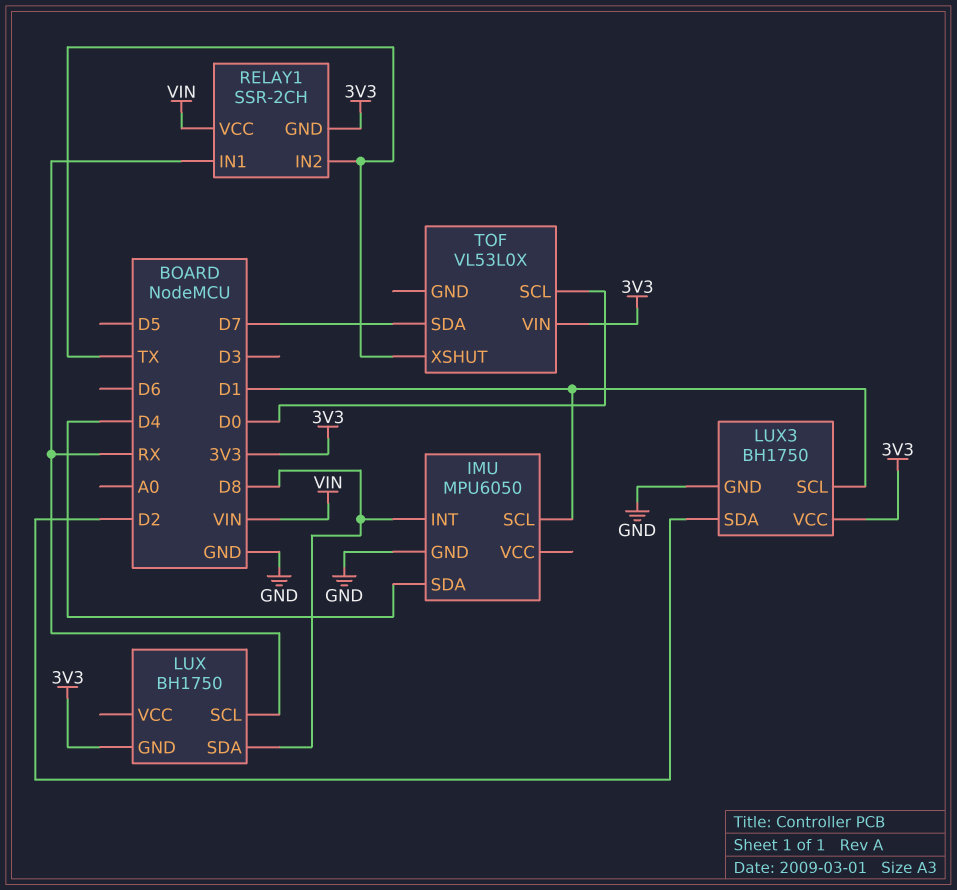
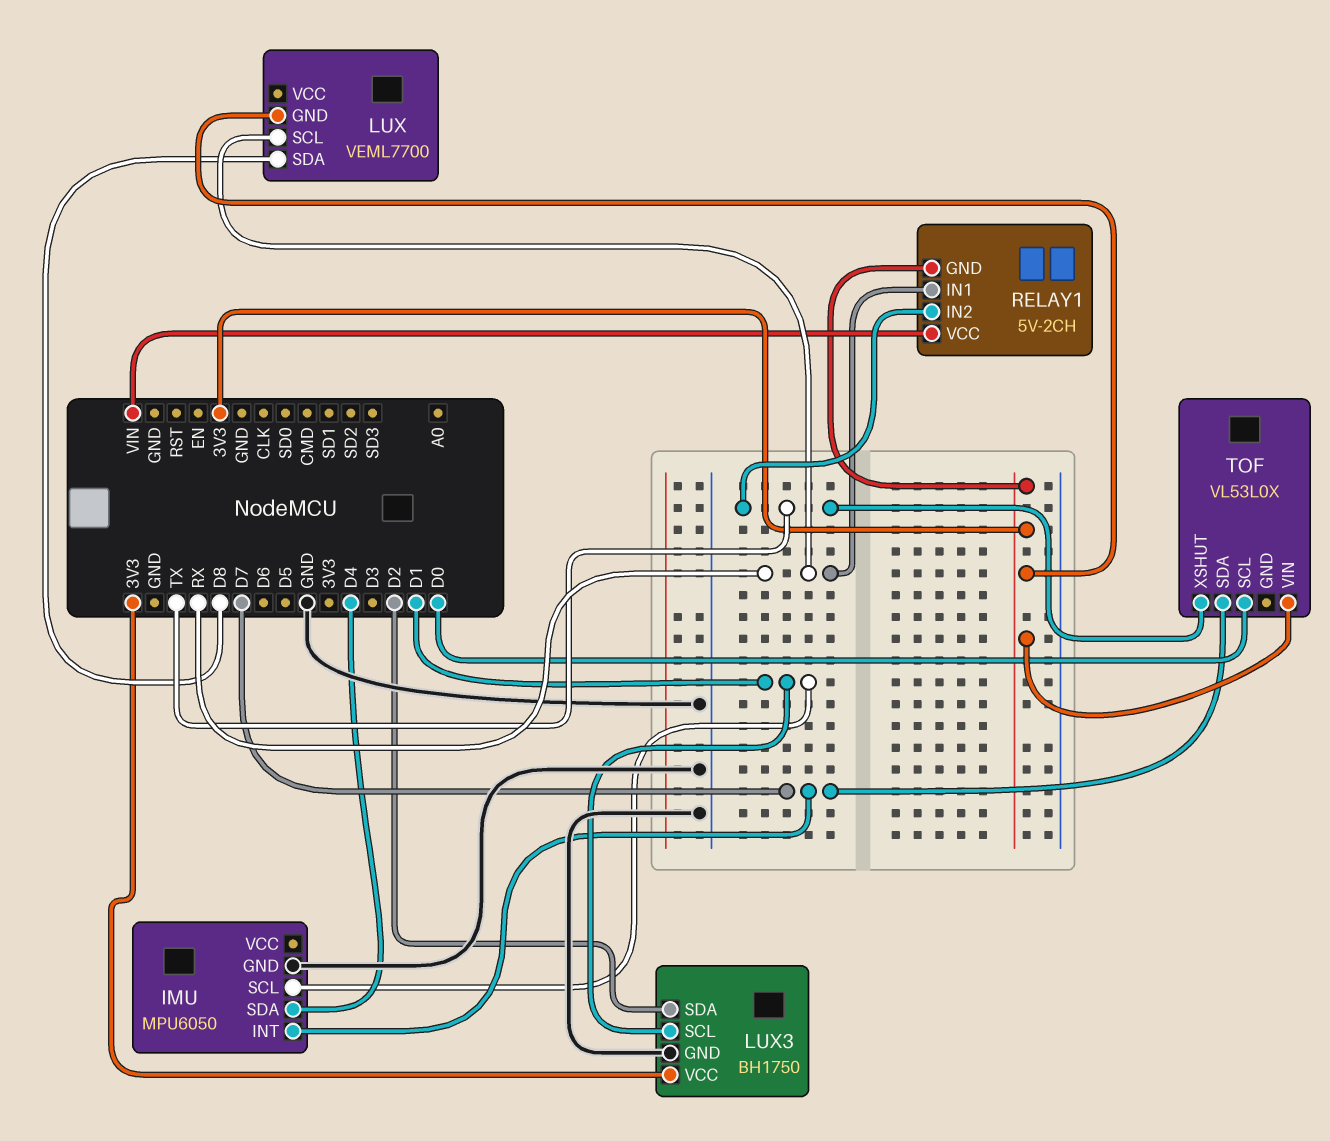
IMU pin INT: D8 -> D7
LUX: BH1750 -> VEML7700
RELAY1: SSR-2CH -> 5V-2CH

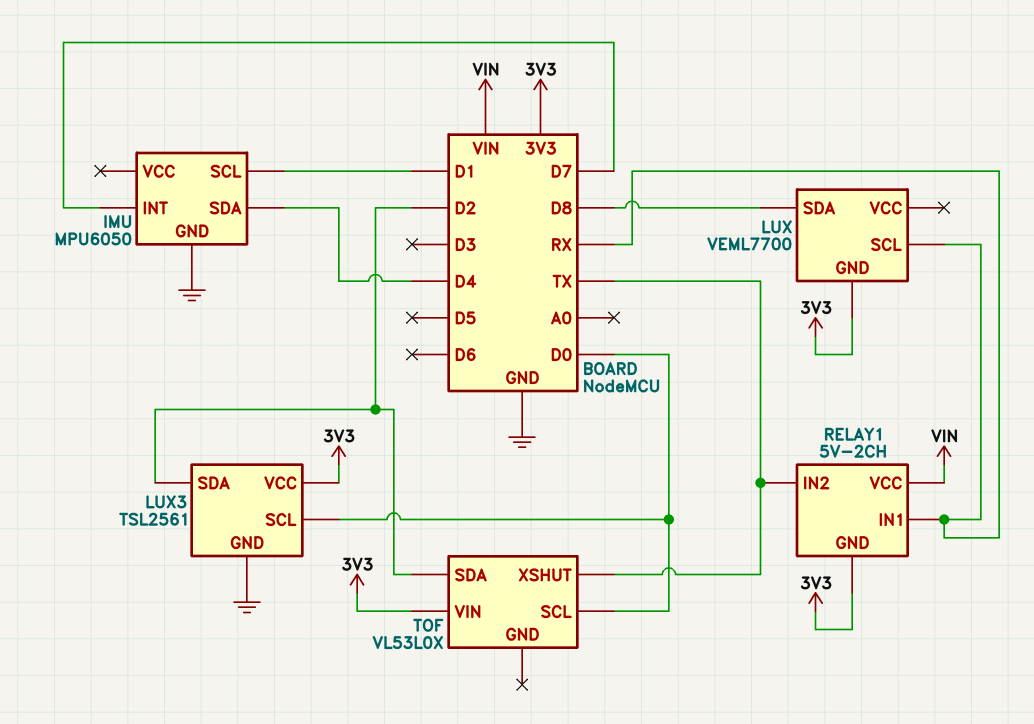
LUX3: BH1750 -> TSL2561
LUX3 pin SCL: D1 -> D0
TOF pin SDA: D7 -> D2

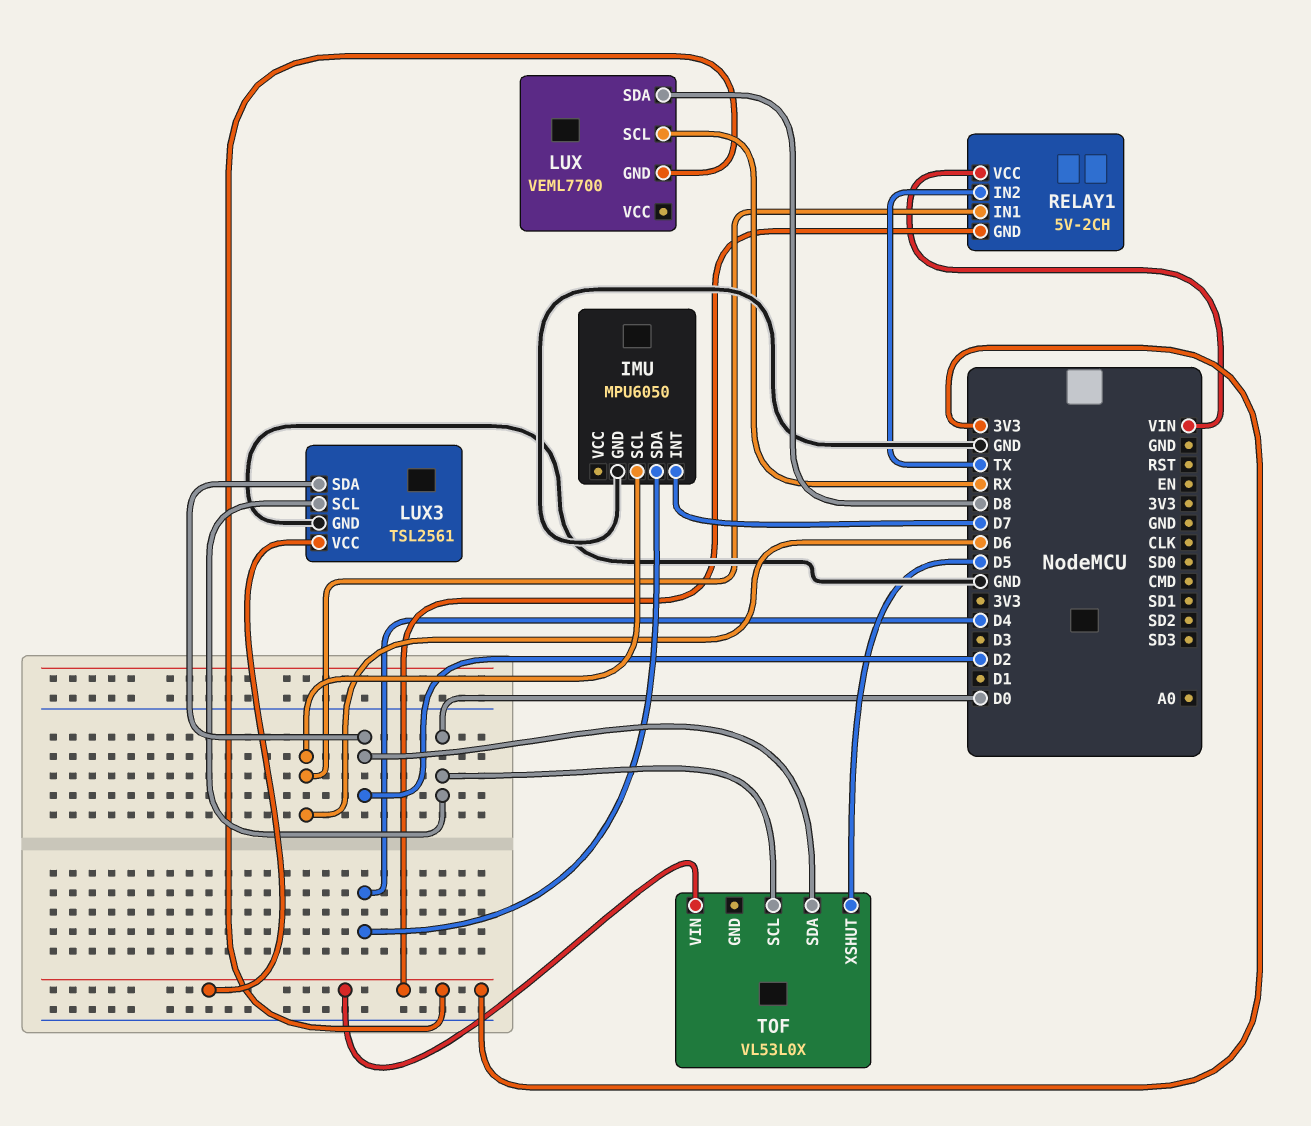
IMU pin SCL: D1 -> D6
RELAY1 pin IN1: RX -> D6
TOF pin XSHUT: TX -> D5

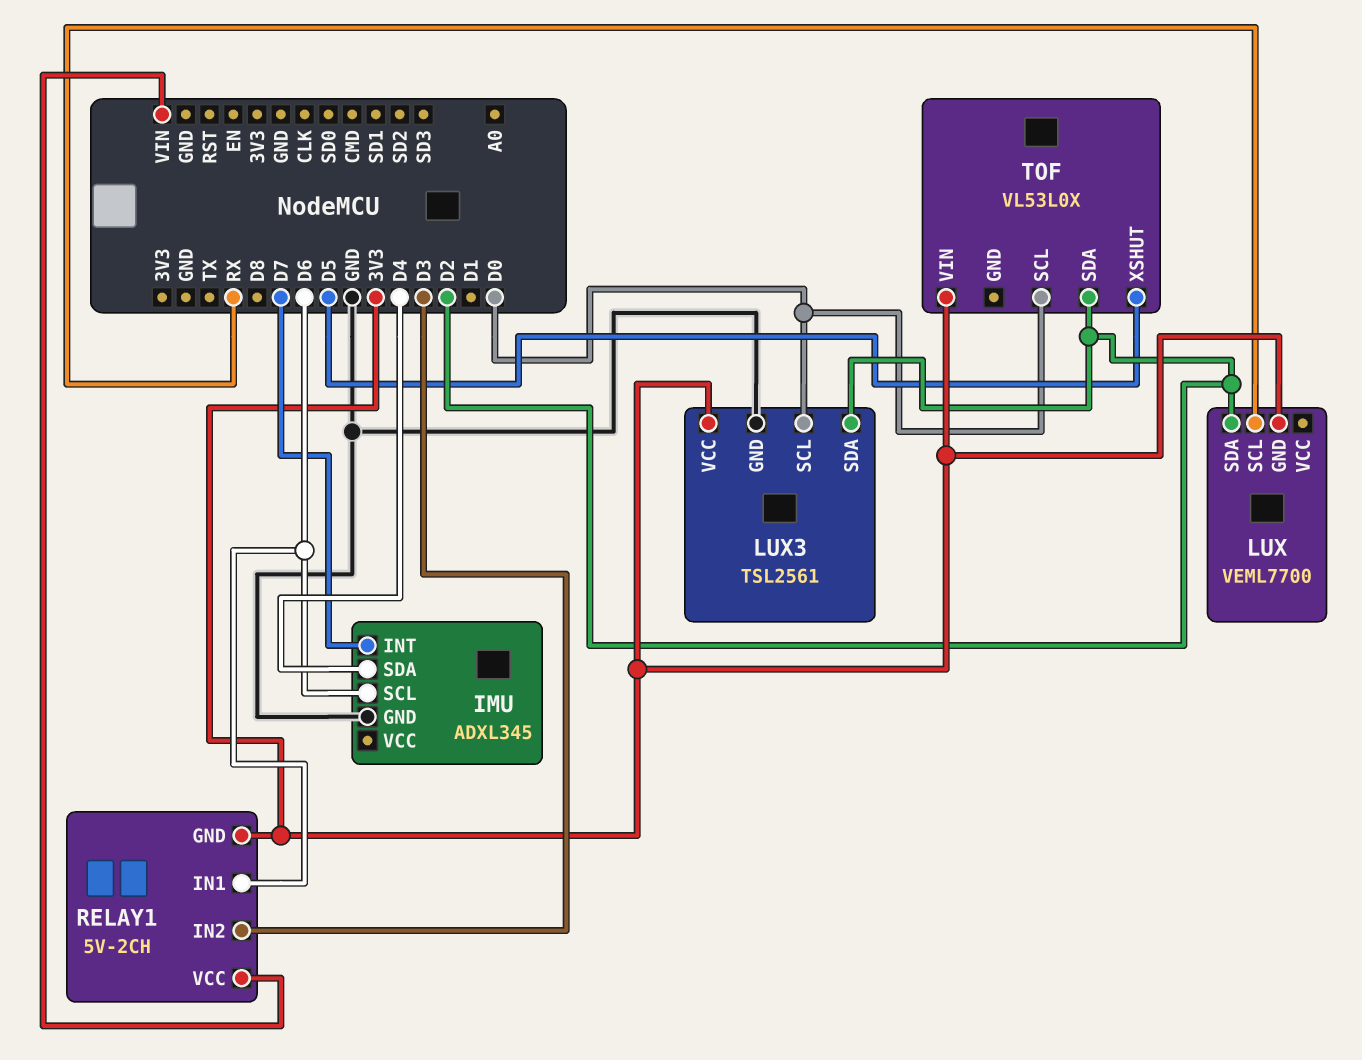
IMU: MPU6050 -> ADXL345
LUX pin SDA: D8 -> D2
RELAY1 pin IN2: TX -> D3

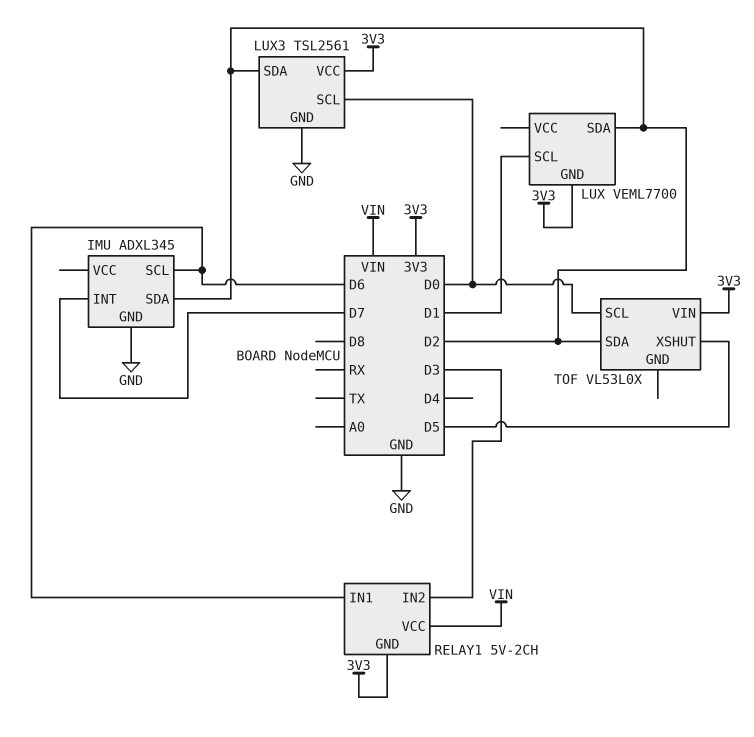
IMU pin SDA: D4 -> D2
LUX pin SCL: RX -> D1

